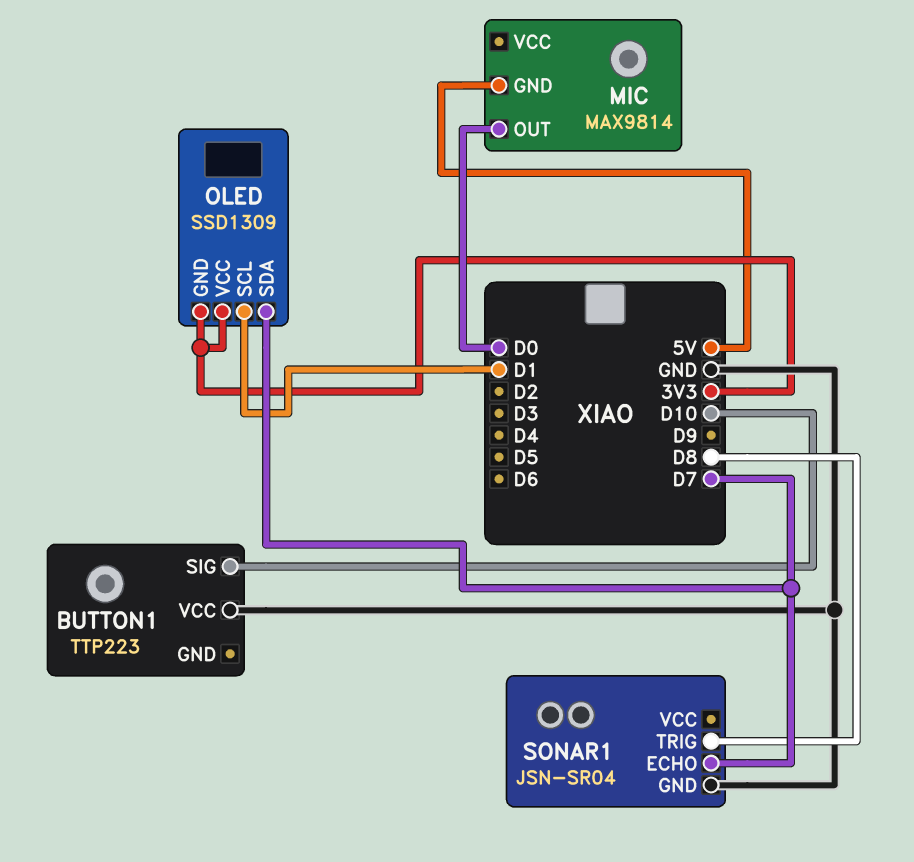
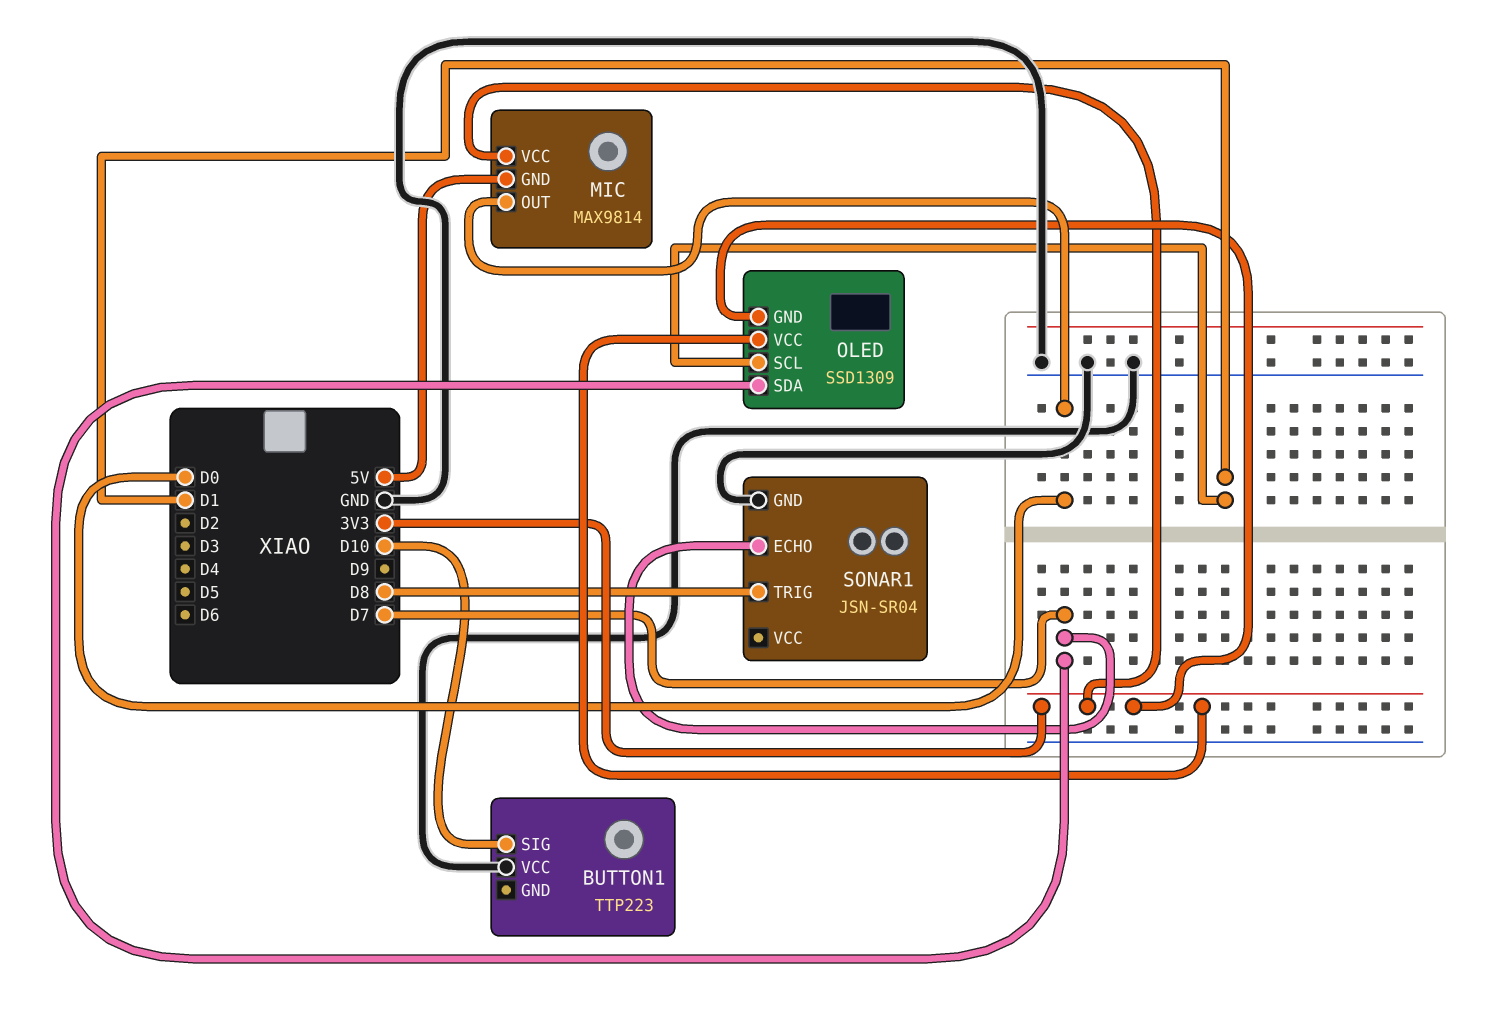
MIC pin VCC: none -> 3V3

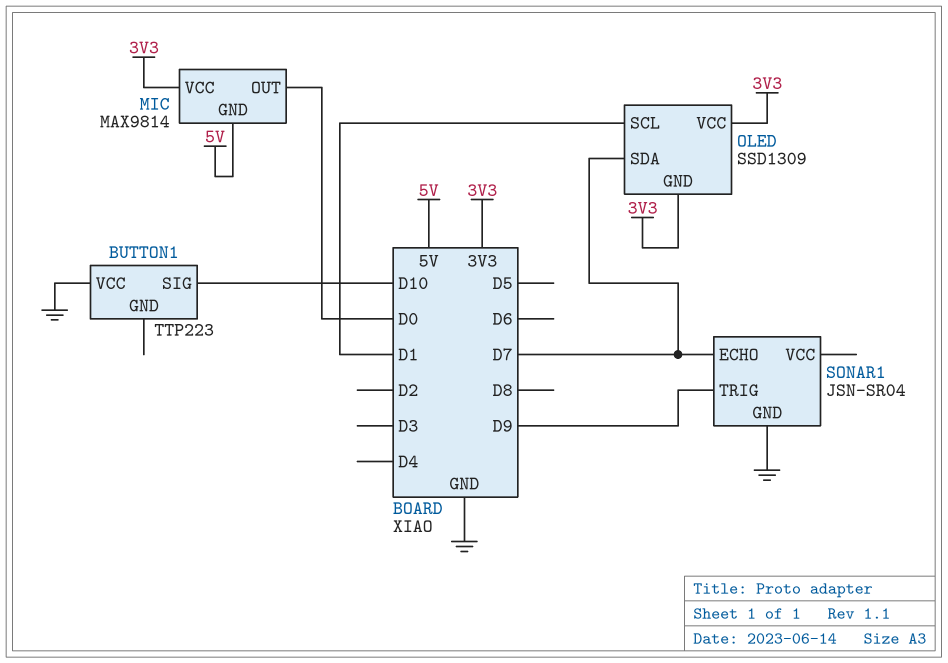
SONAR1 pin TRIG: D8 -> D9

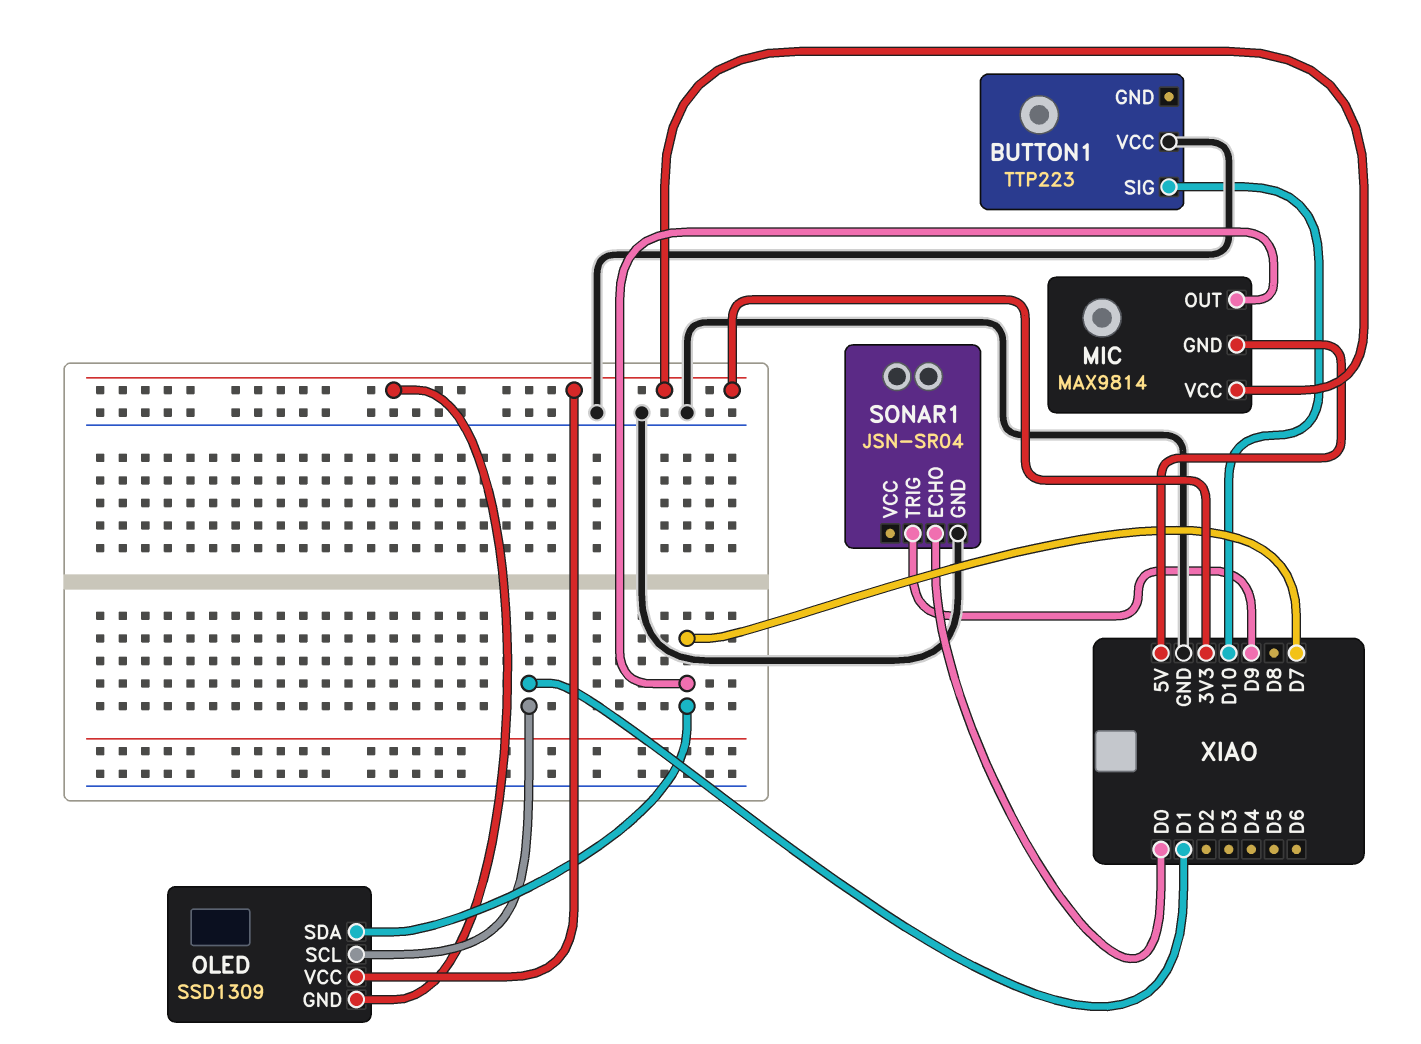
MIC pin OUT: D0 -> D7
SONAR1 pin ECHO: D7 -> D0

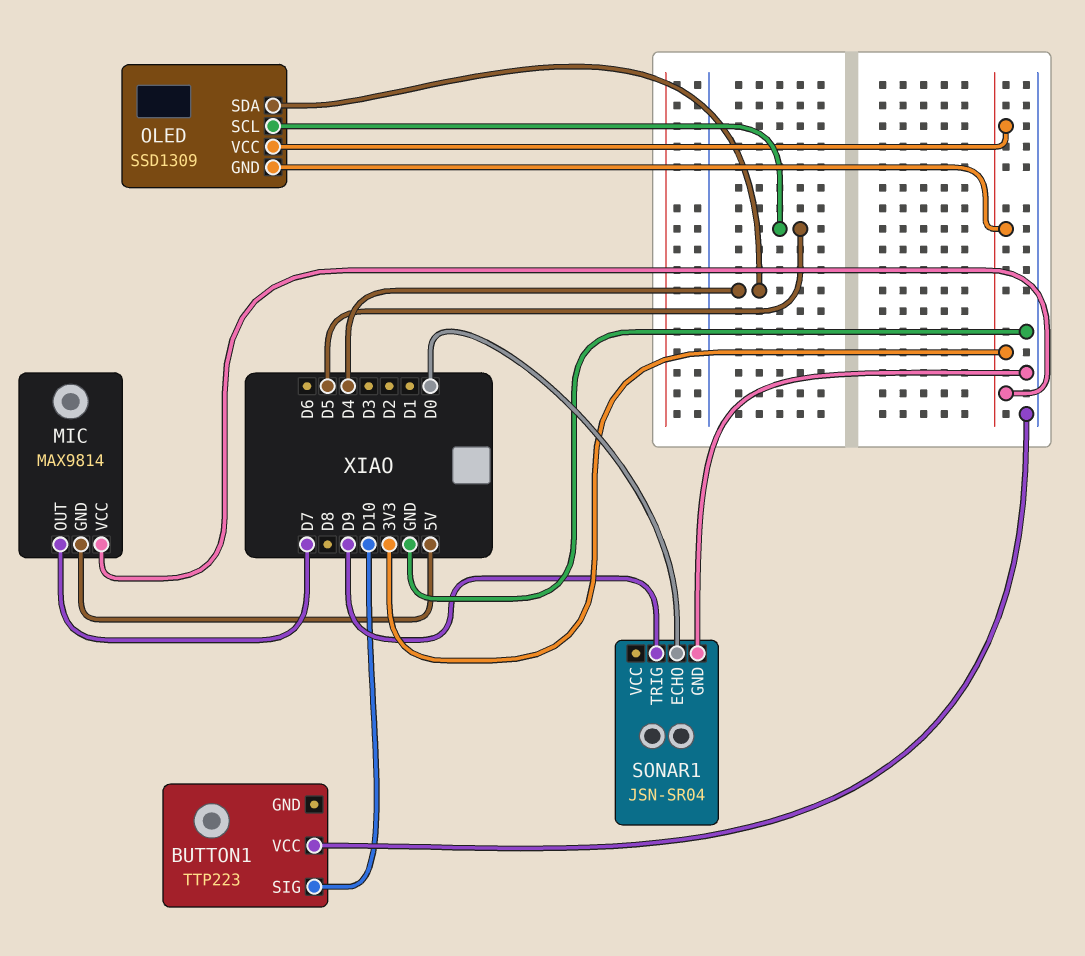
OLED pin SCL: D1 -> D5
OLED pin SDA: D7 -> D4

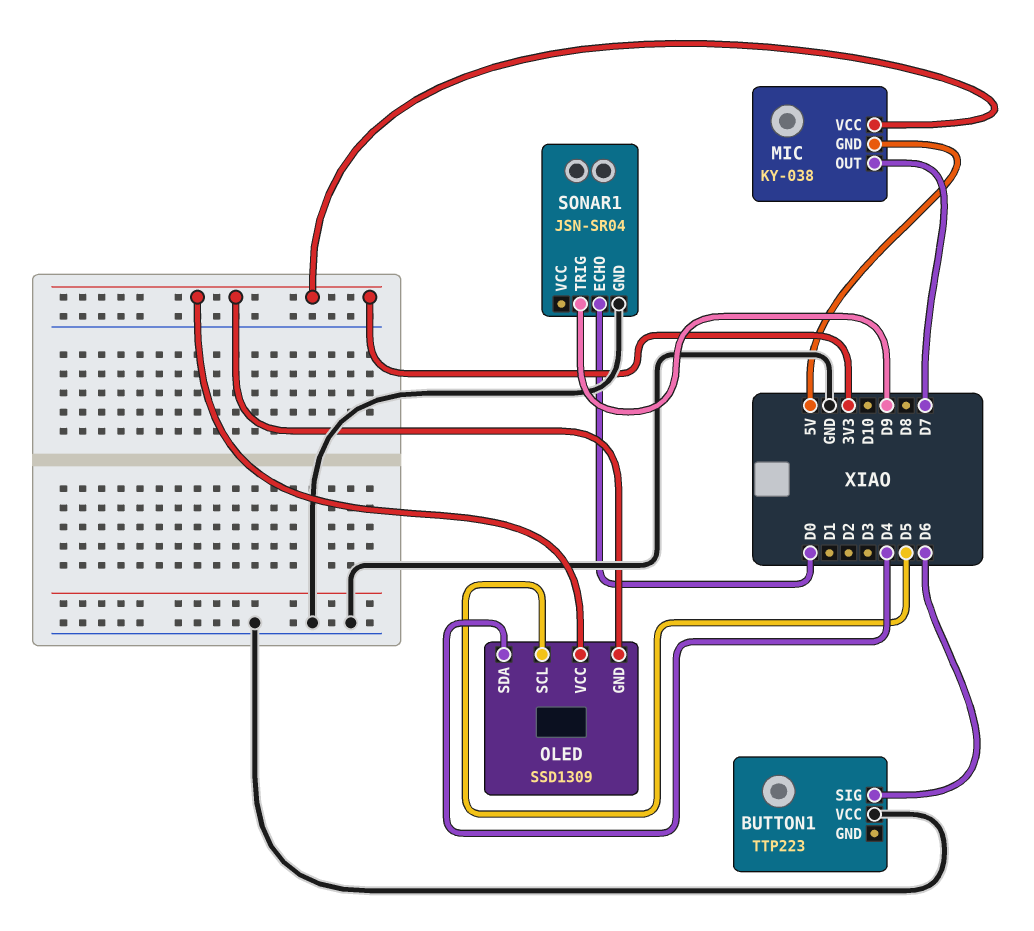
BUTTON1 pin SIG: D10 -> D6
MIC: MAX9814 -> KY-038

